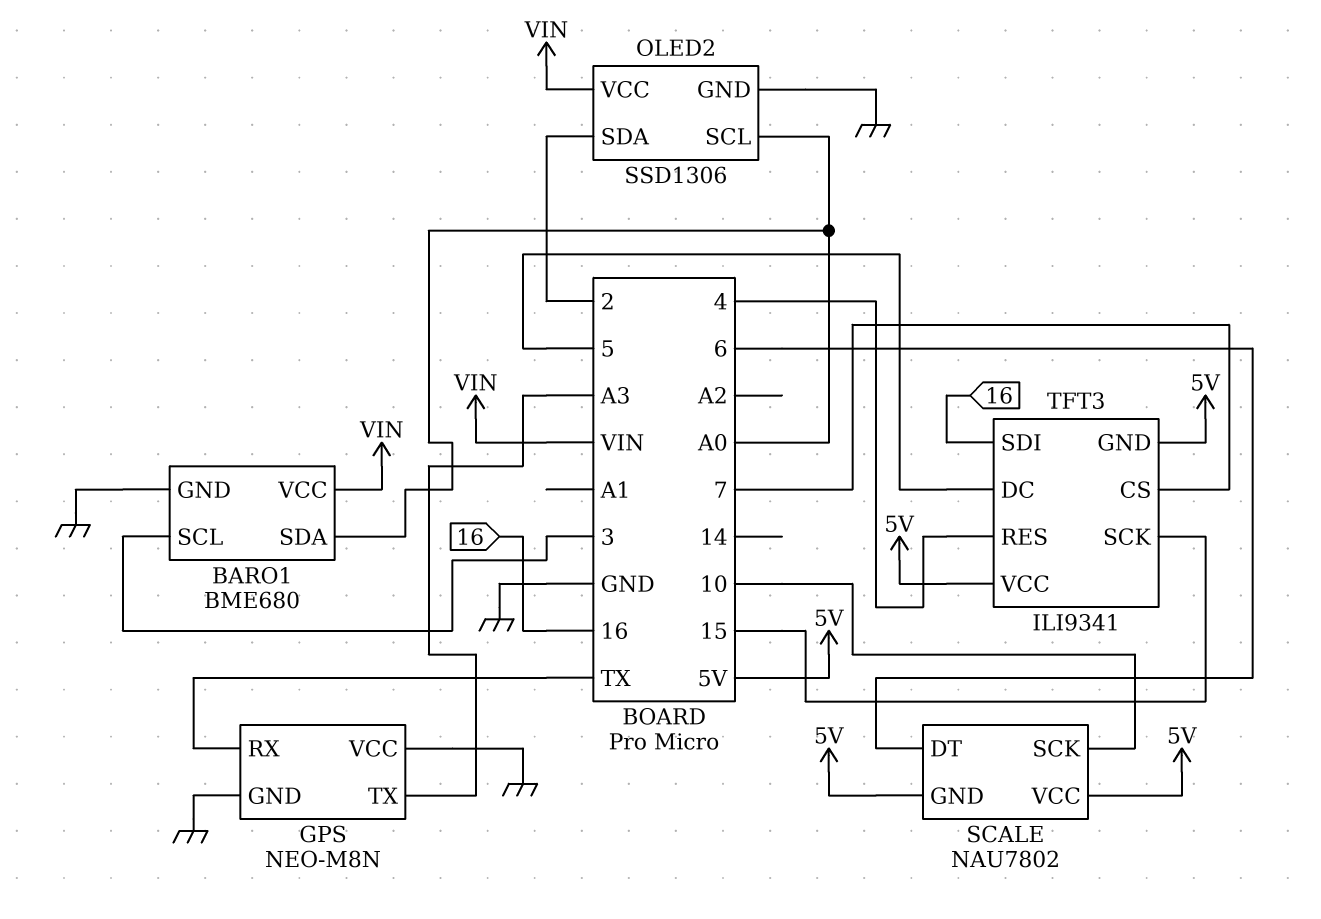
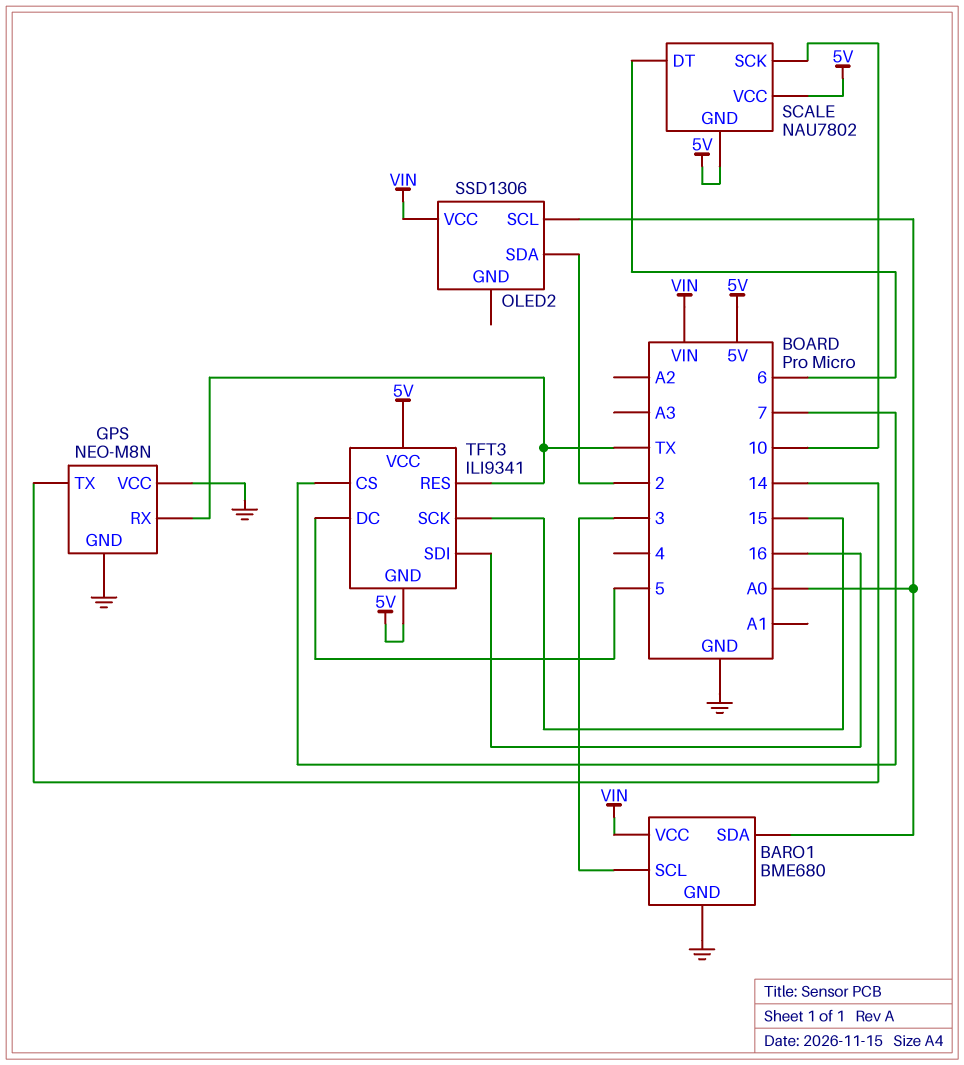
GPS pin TX: A3 -> 14
OLED2 pin GND: GND -> none
TFT3 pin RES: 4 -> TX

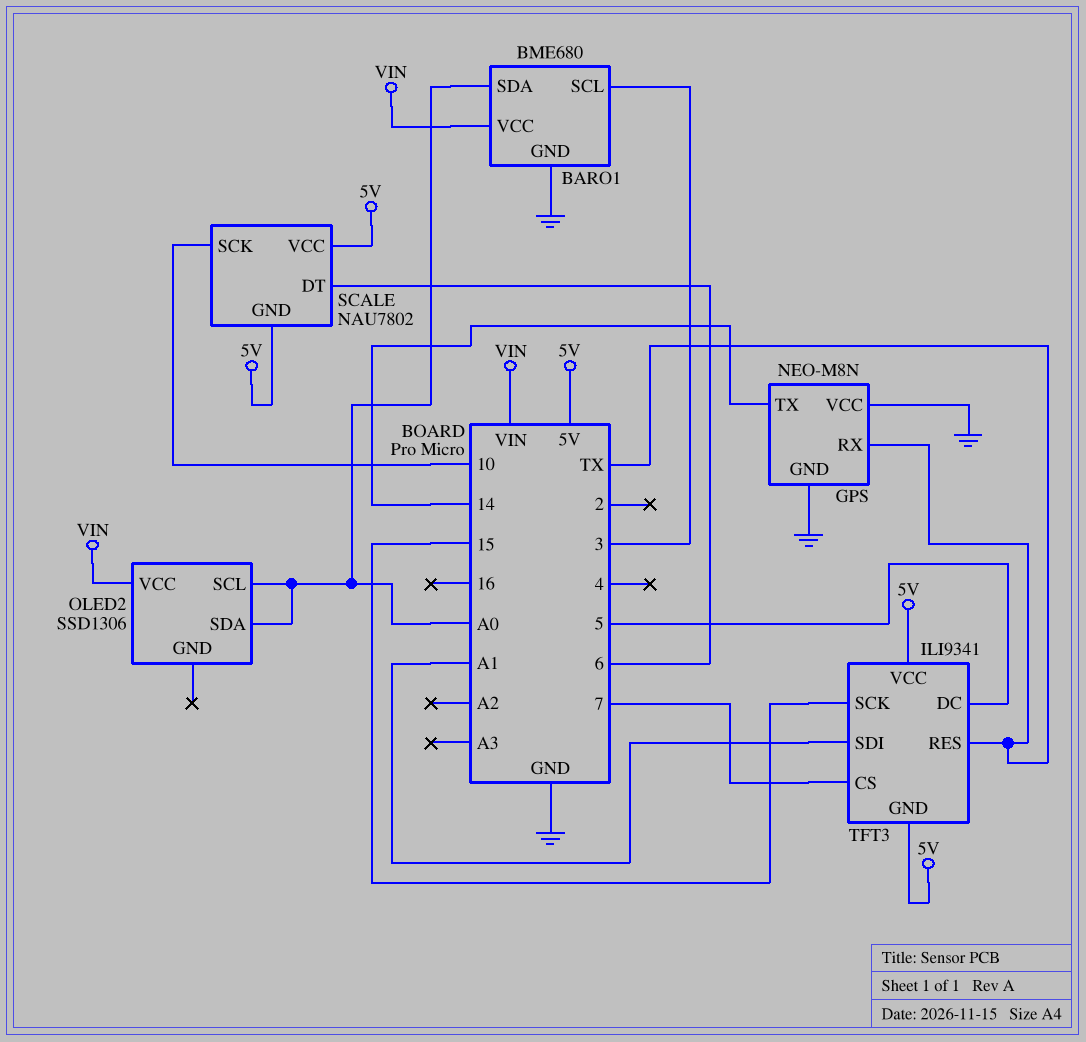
OLED2 pin SDA: 2 -> A0
TFT3 pin SDI: 16 -> A1

